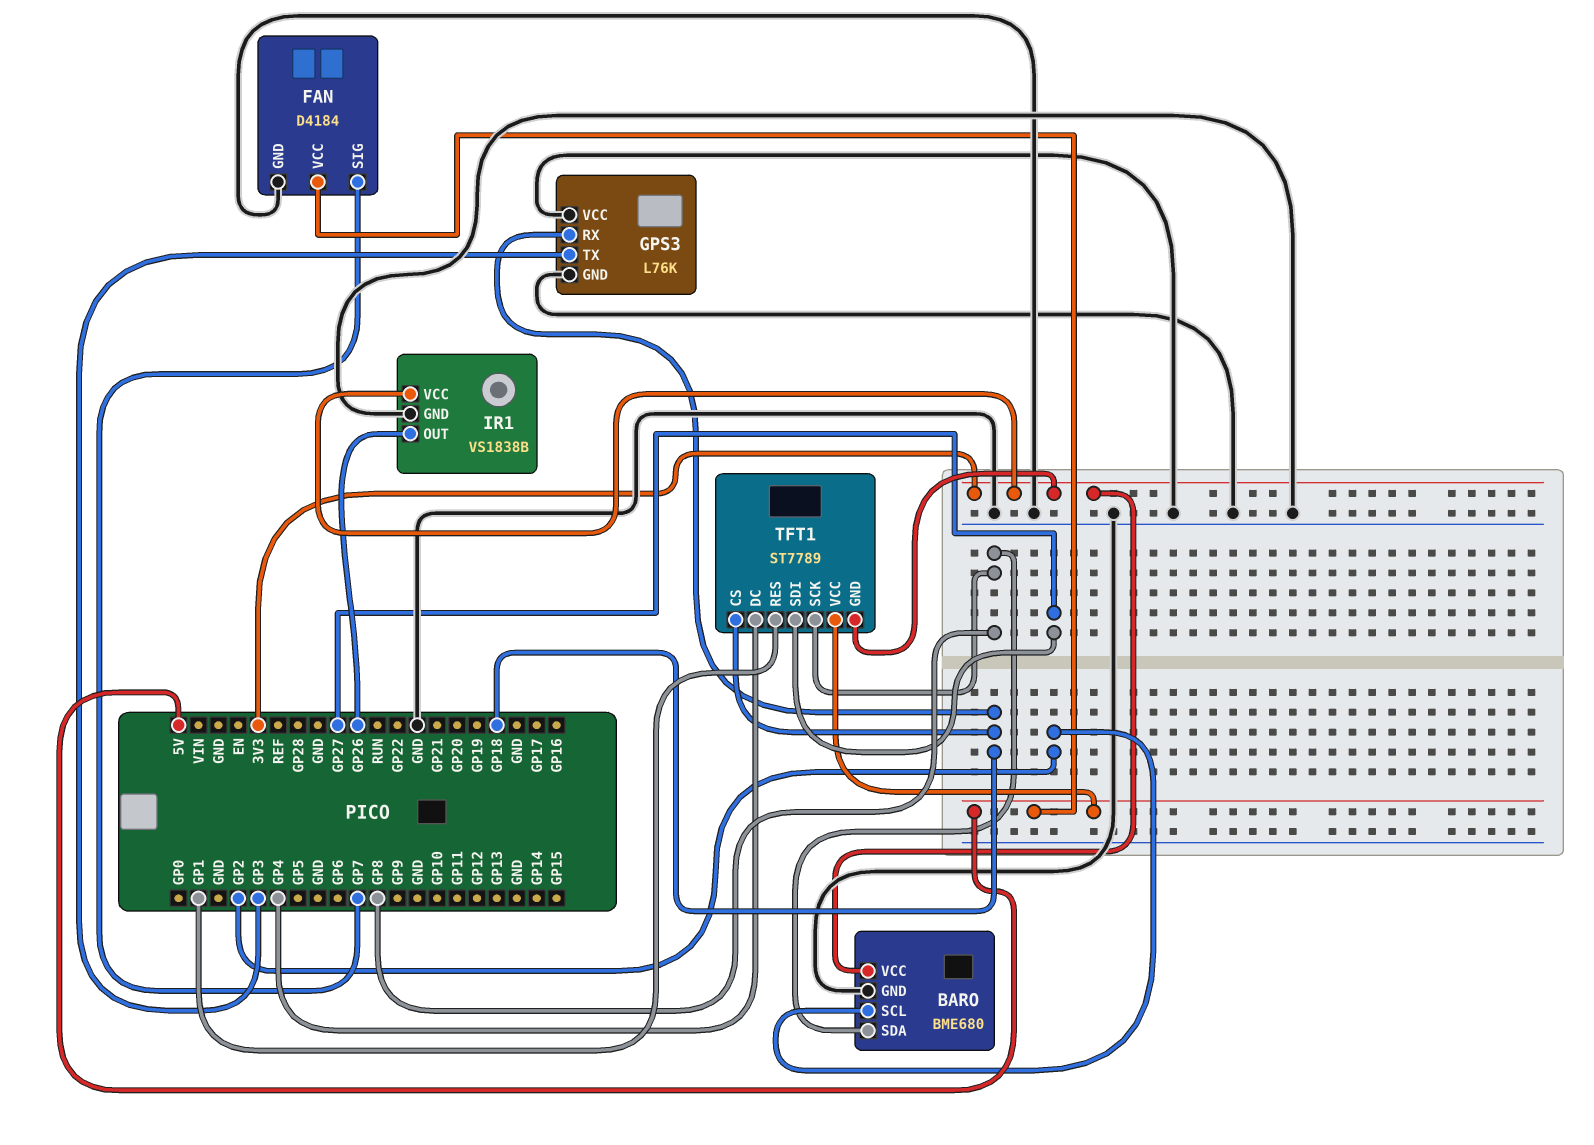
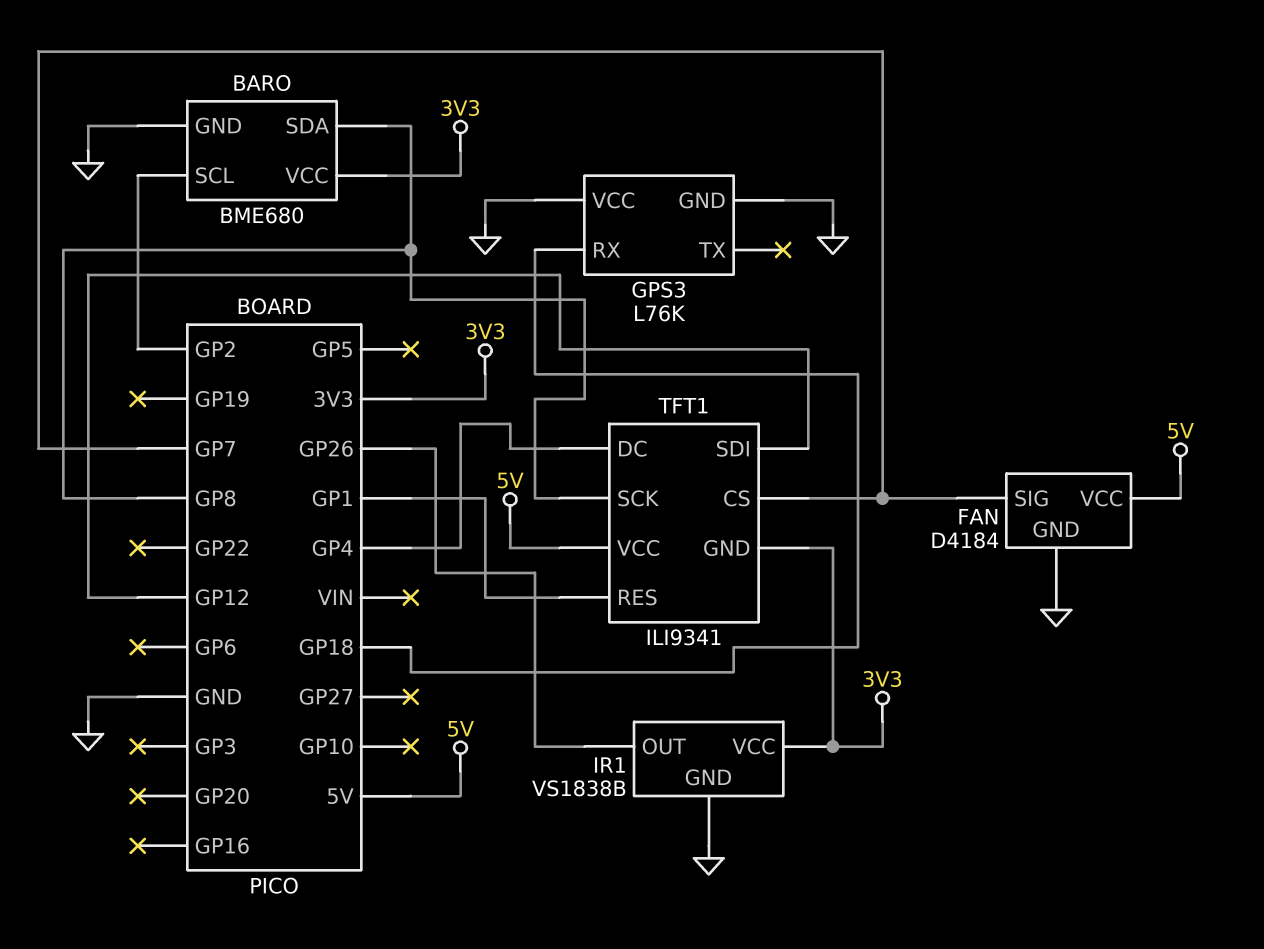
GPS3 pin TX: GP3 -> none
TFT1: ST7789 -> ILI9341
TFT1 pin CS: GP18 -> GP7
TFT1 pin SDI: GP27 -> GP12

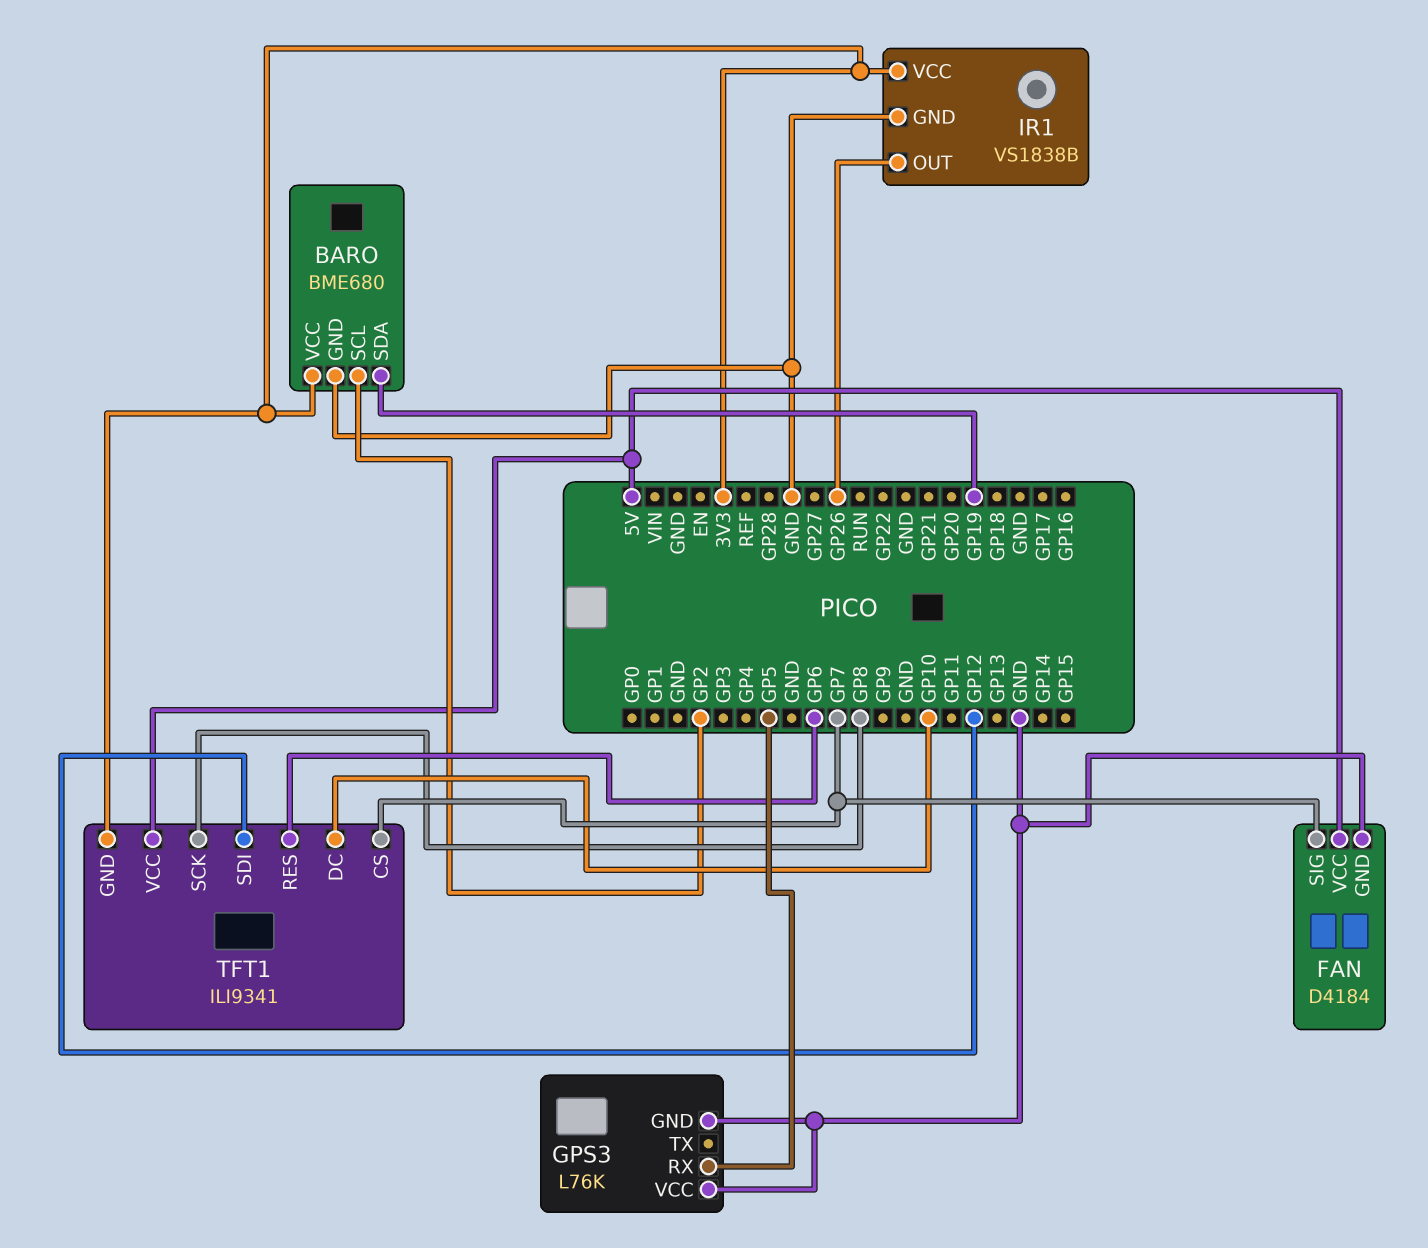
BARO pin SDA: GP8 -> GP19
GPS3 pin RX: GP18 -> GP5
TFT1 pin DC: GP4 -> GP10
TFT1 pin RES: GP1 -> GP6

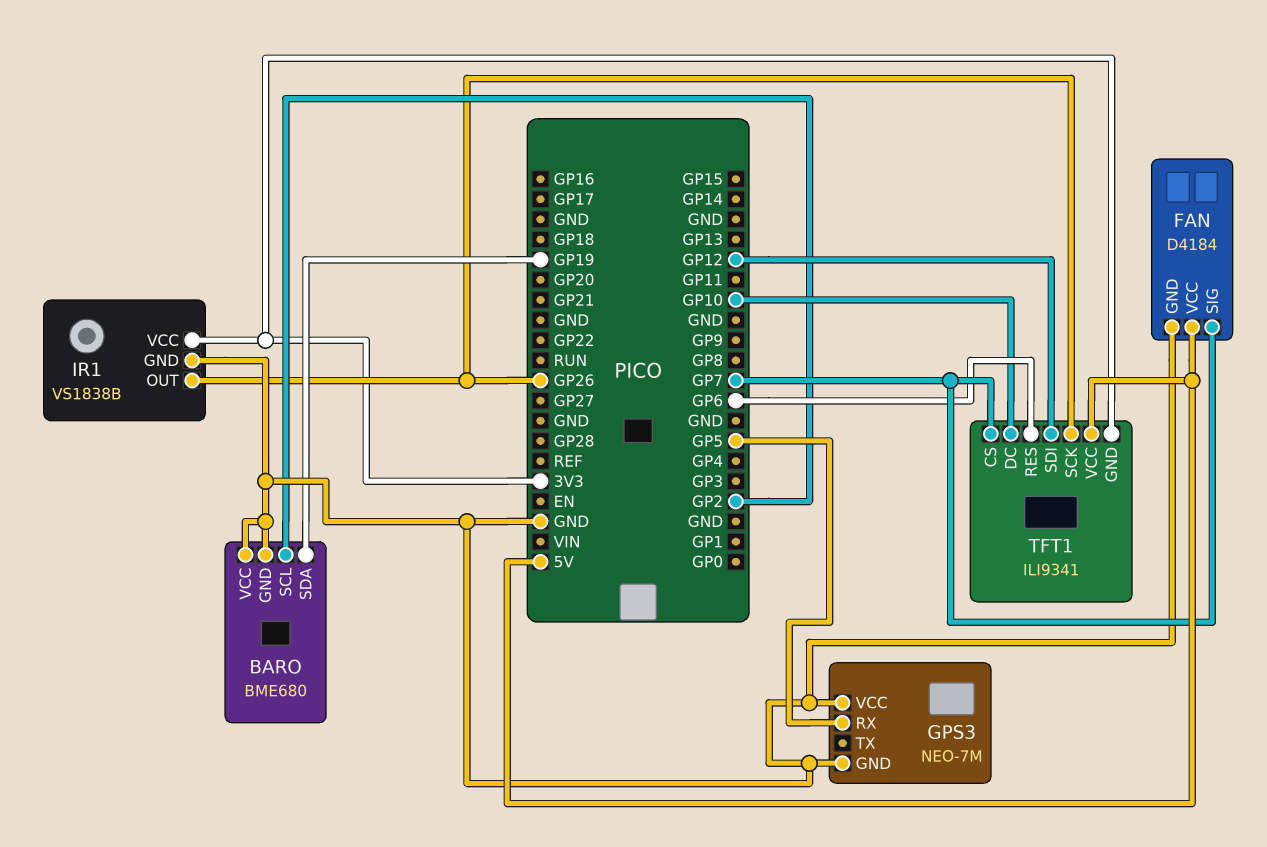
BARO pin VCC: 3V3 -> GND
GPS3: L76K -> NEO-7M
TFT1 pin SCK: GP8 -> GP26

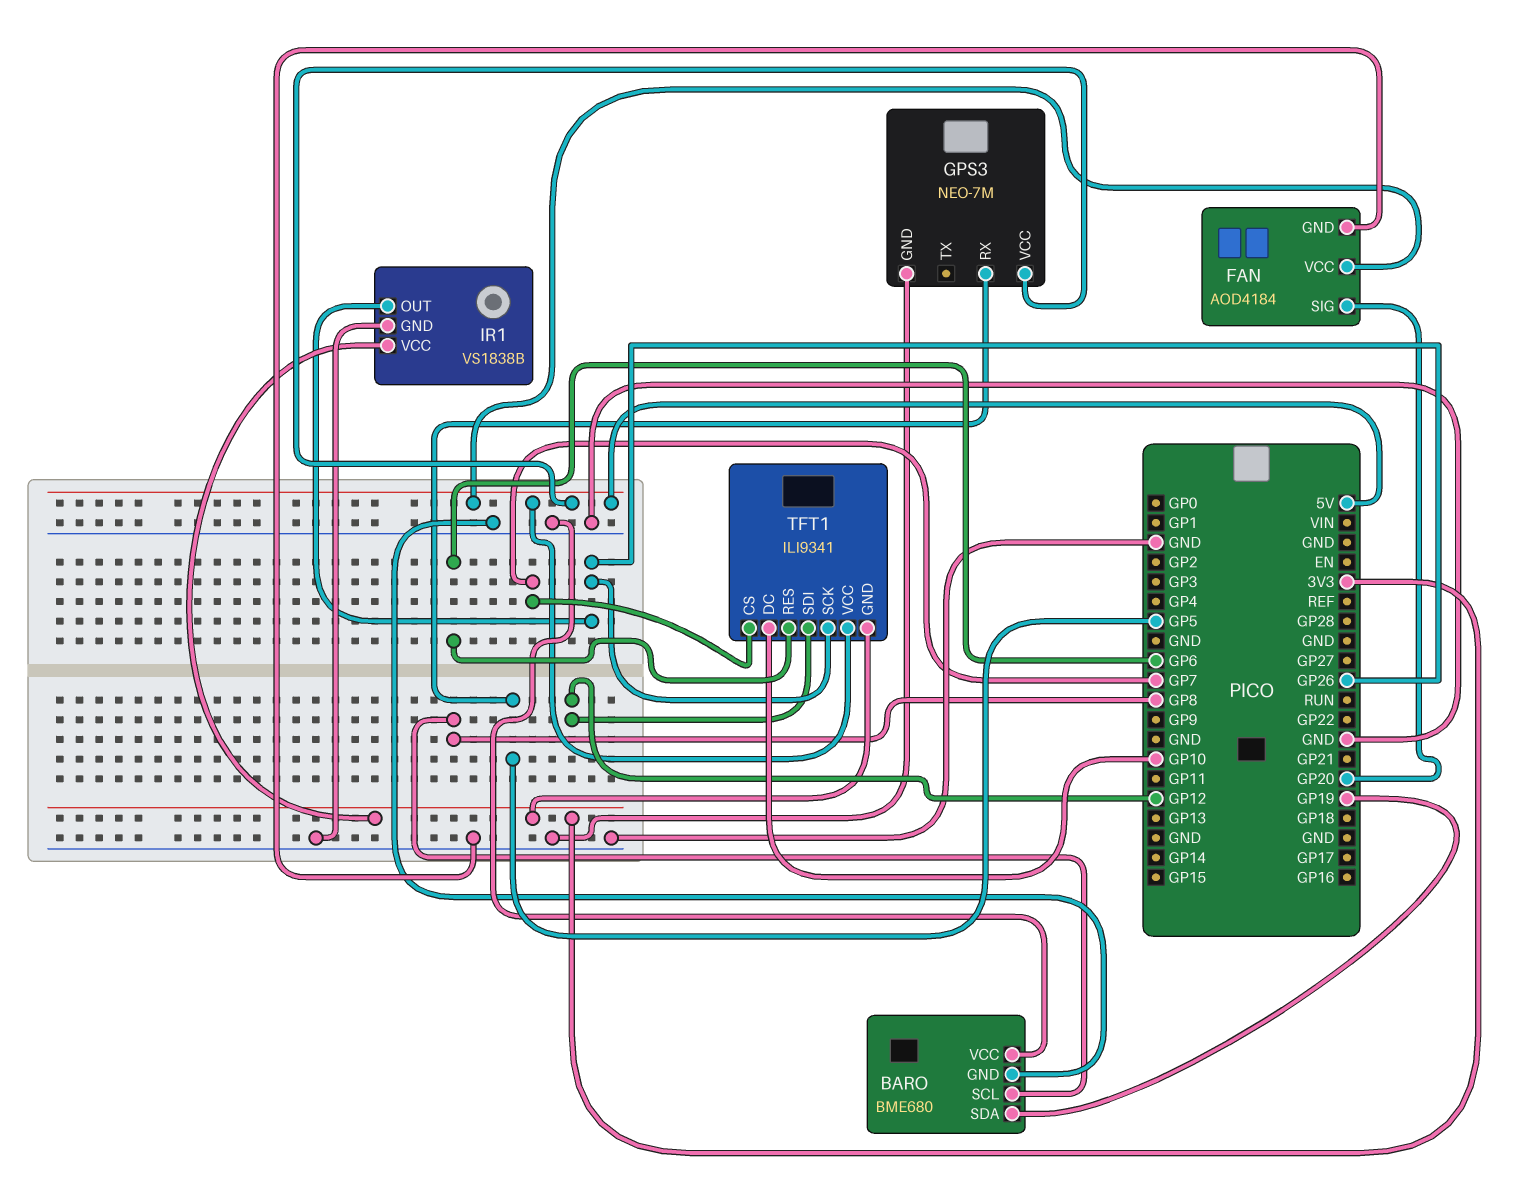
BARO pin SCL: GP2 -> GP8
FAN: D4184 -> AOD4184
FAN pin SIG: GP7 -> GP20
GPS3 pin VCC: GND -> 5V

